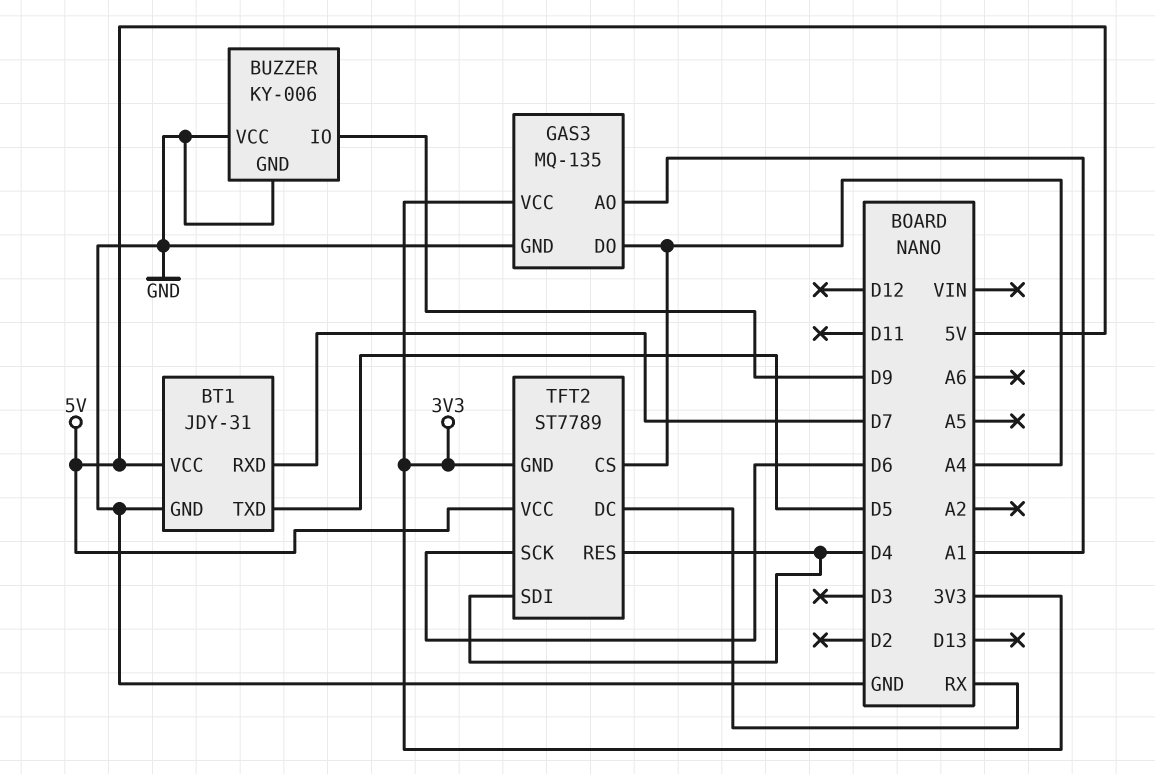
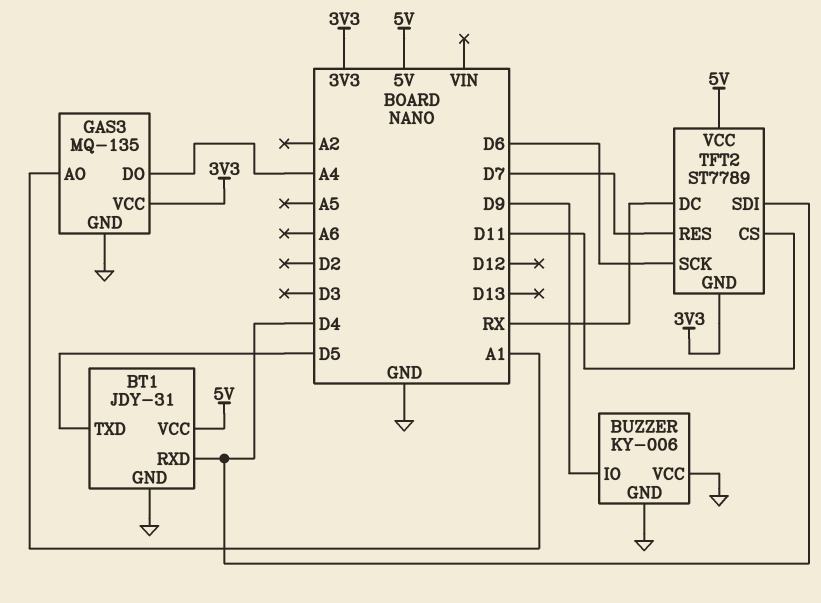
BT1 pin RXD: D7 -> D4
TFT2 pin CS: A4 -> D11
TFT2 pin RES: D4 -> D7

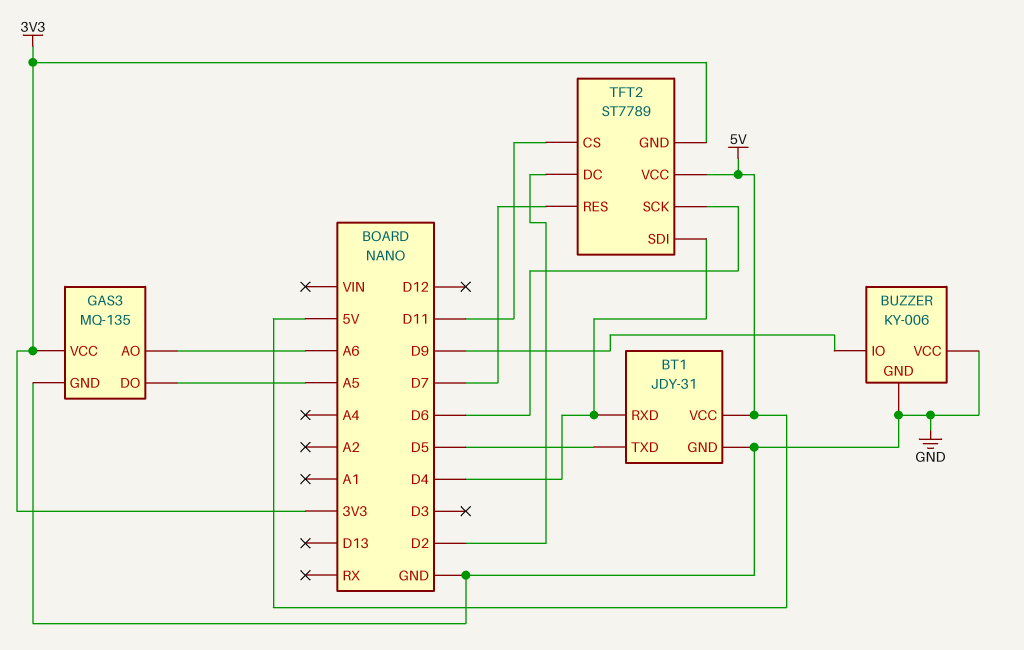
GAS3 pin AO: A1 -> A6
GAS3 pin DO: A4 -> A5
TFT2 pin DC: RX -> D2

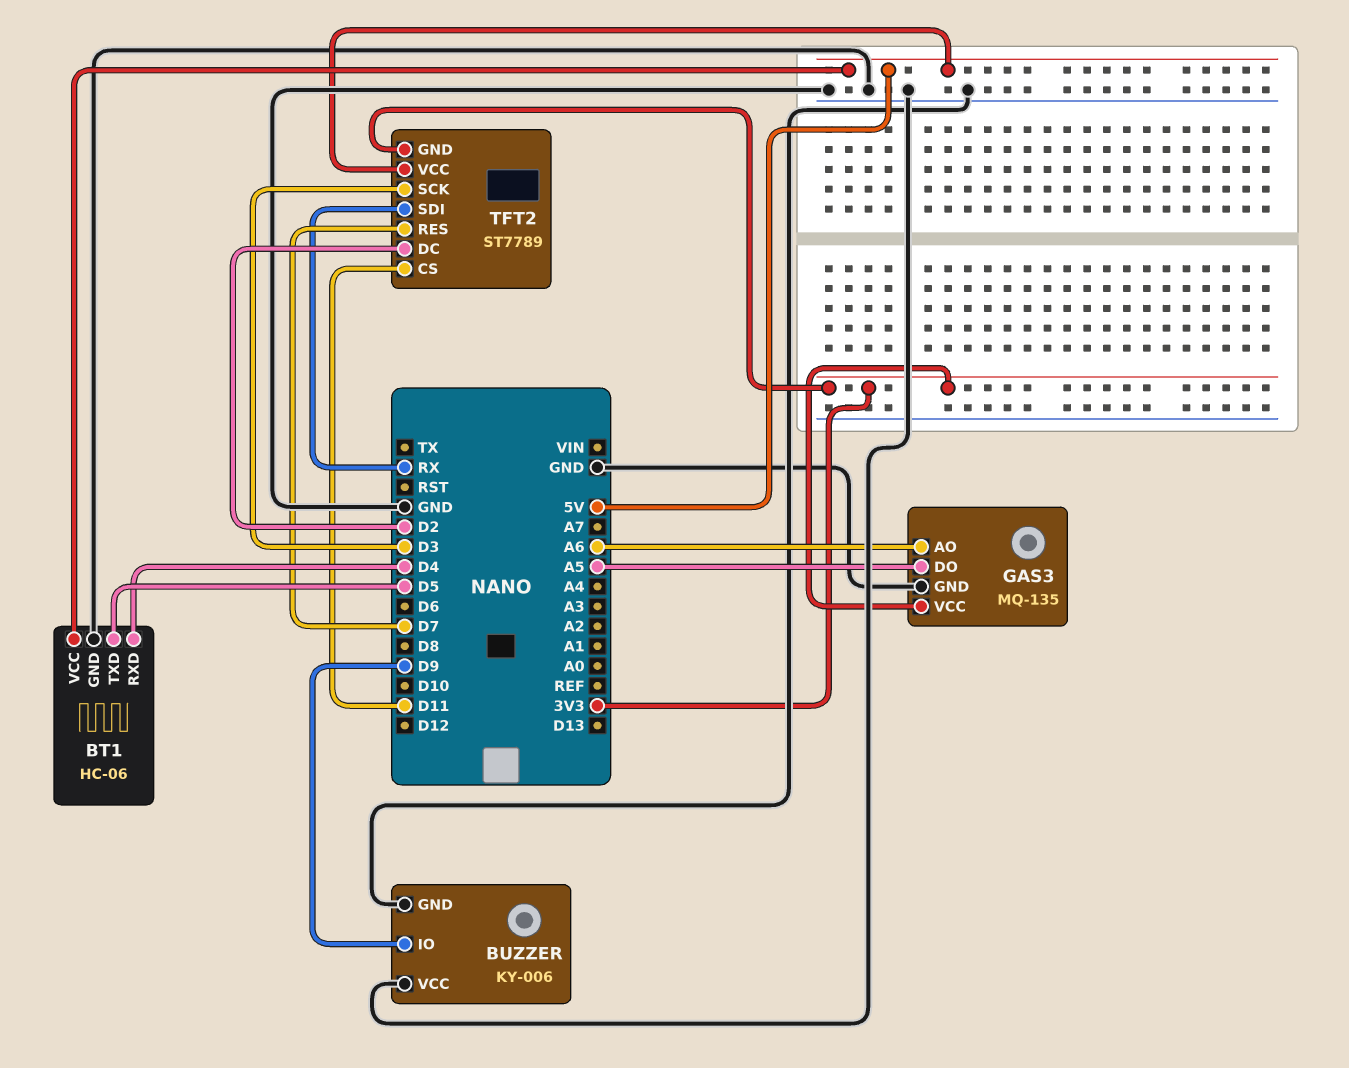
BT1: JDY-31 -> HC-06
TFT2 pin SCK: D6 -> D3
TFT2 pin SDI: D4 -> RX

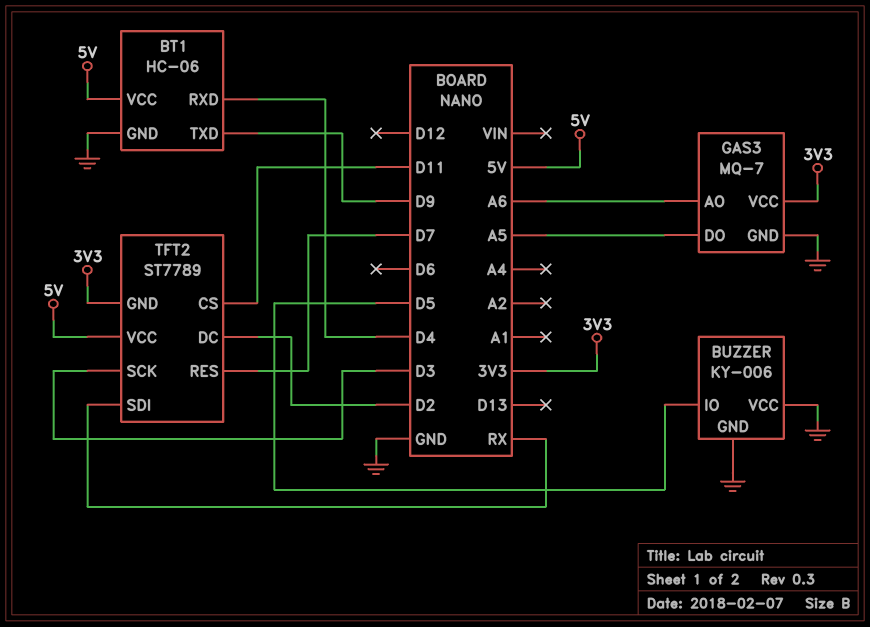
BT1 pin TXD: D5 -> D9
BUZZER pin IO: D9 -> D5
GAS3: MQ-135 -> MQ-7

